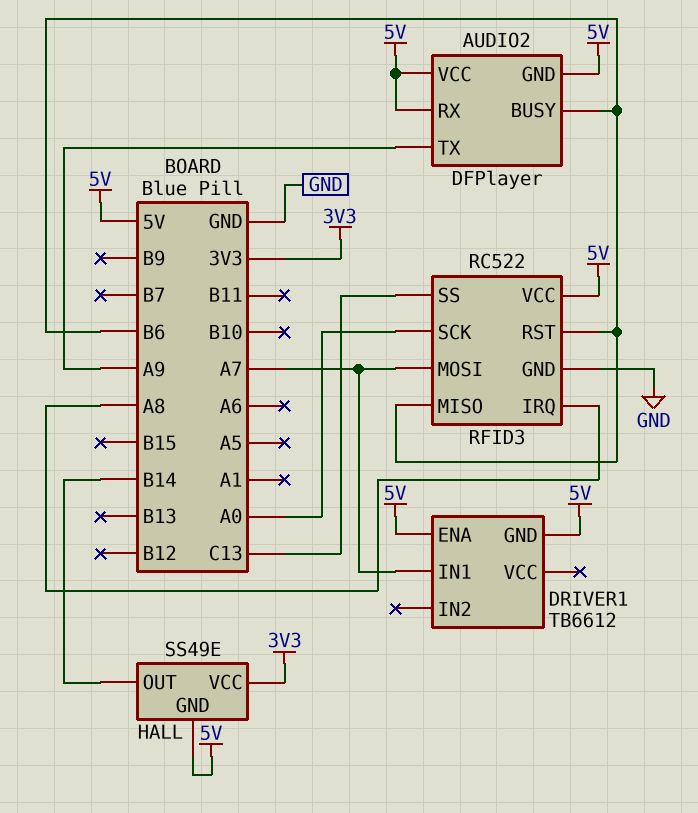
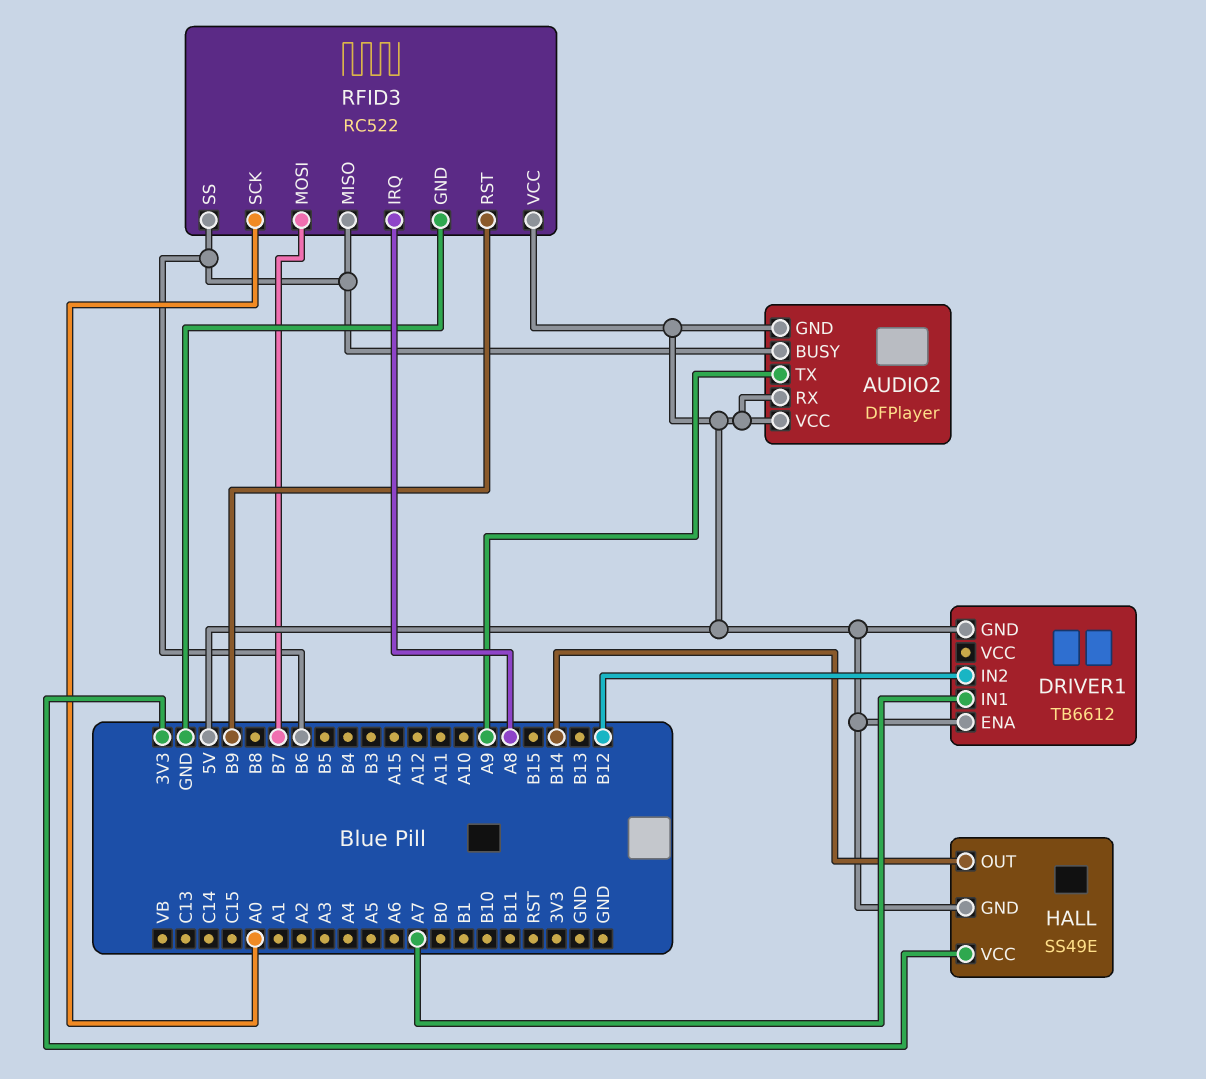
DRIVER1 pin IN2: none -> B12
RFID3 pin MOSI: A7 -> B7
RFID3 pin RST: B6 -> B9
RFID3 pin SS: C13 -> B6

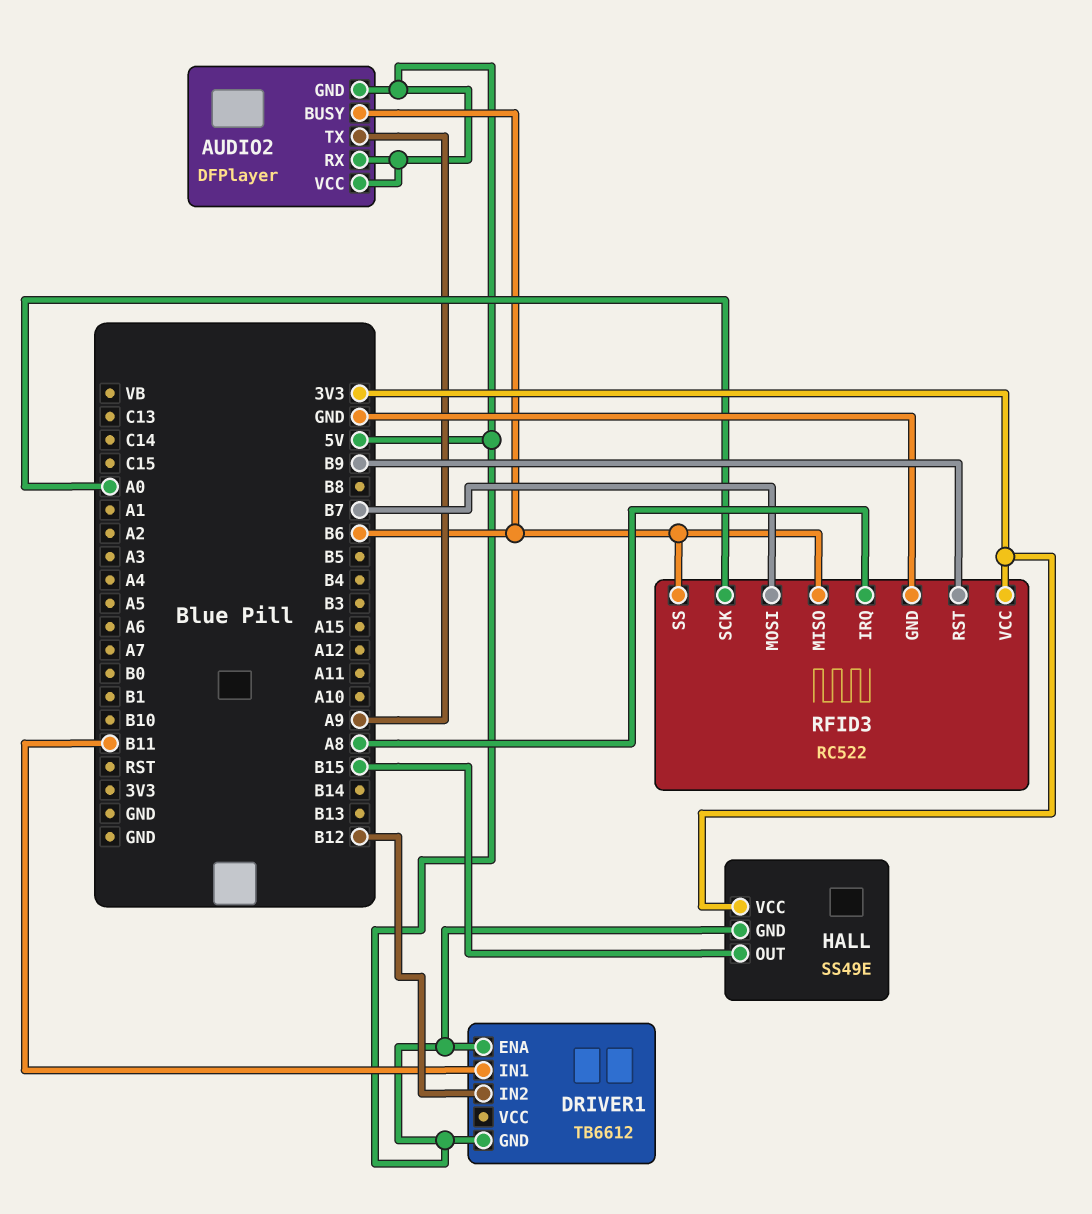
DRIVER1 pin IN1: A7 -> B11
HALL pin OUT: B14 -> B15
RFID3 pin VCC: 5V -> 3V3

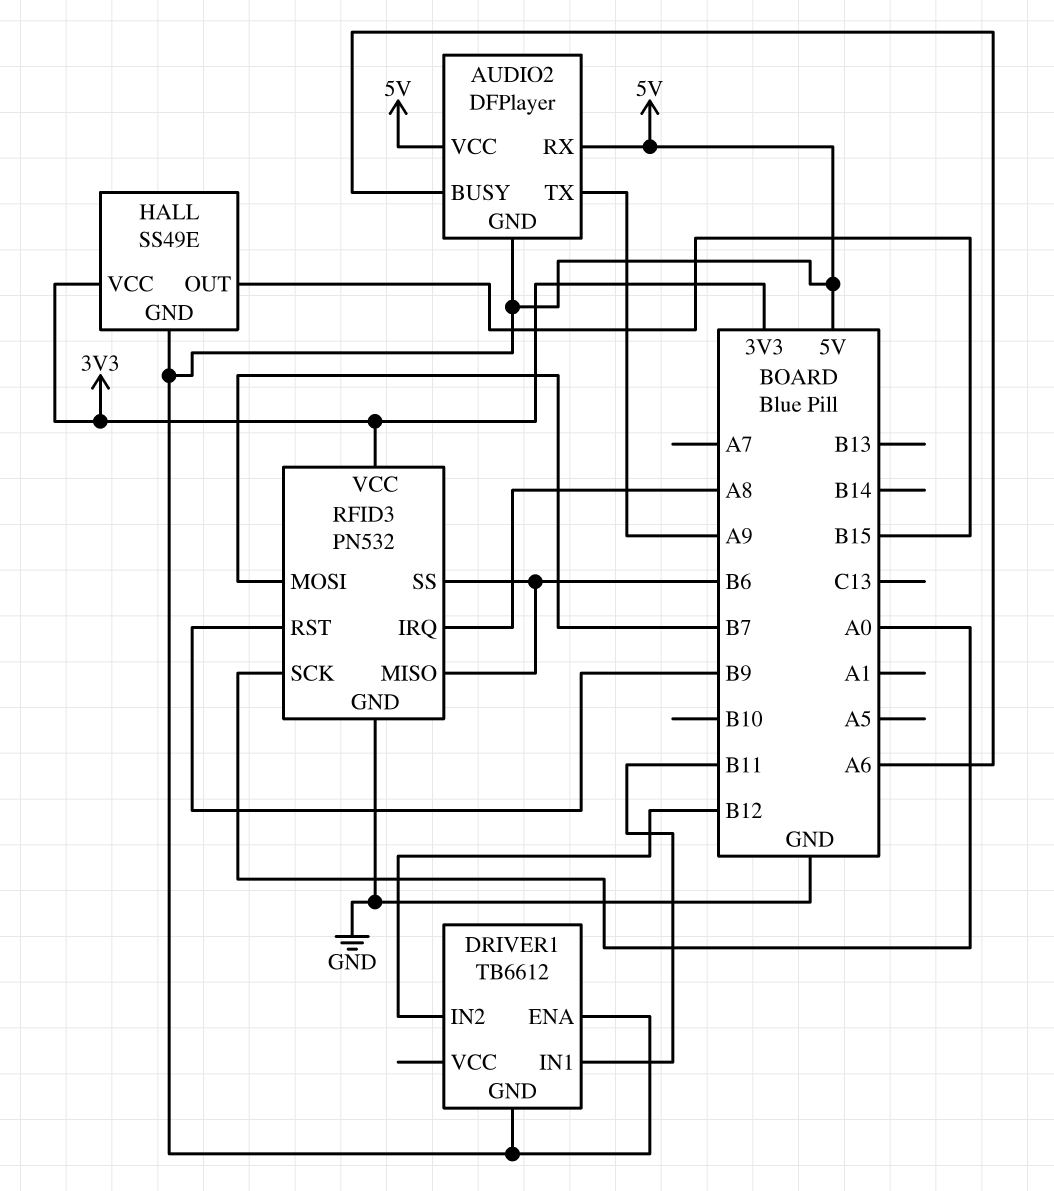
AUDIO2 pin BUSY: B6 -> A6
RFID3: RC522 -> PN532

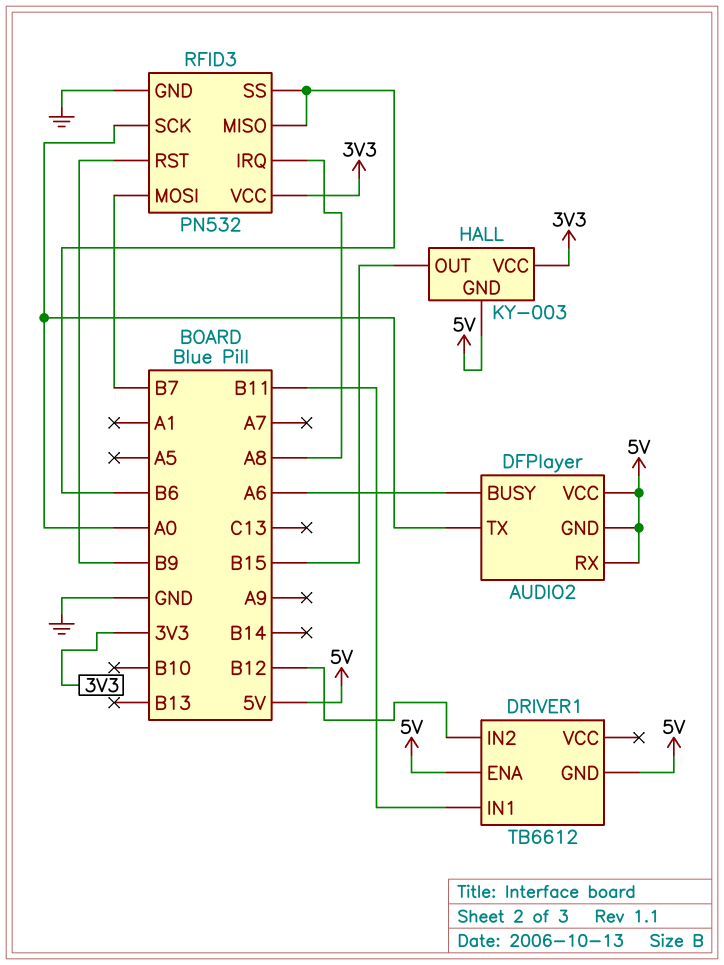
AUDIO2 pin TX: A9 -> A0
HALL: SS49E -> KY-003

